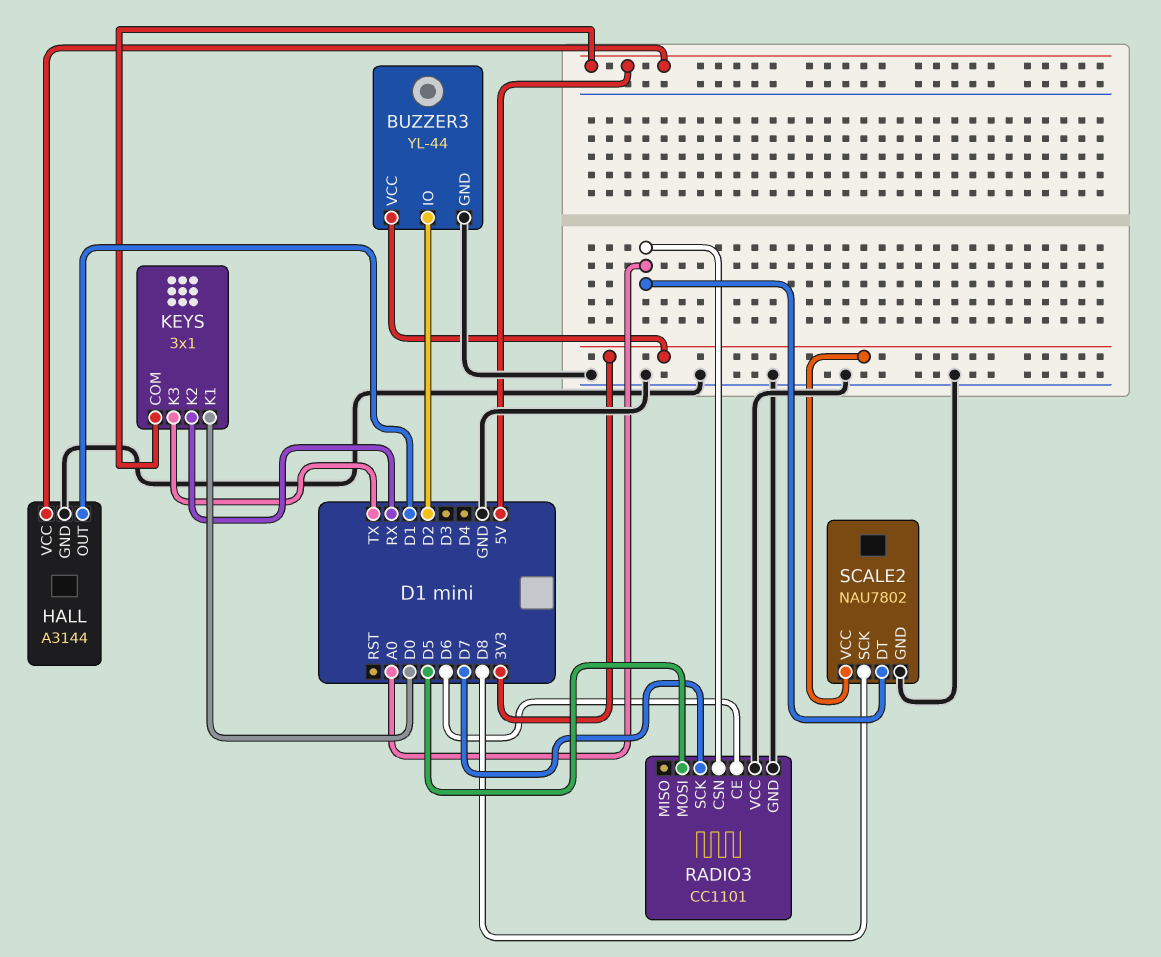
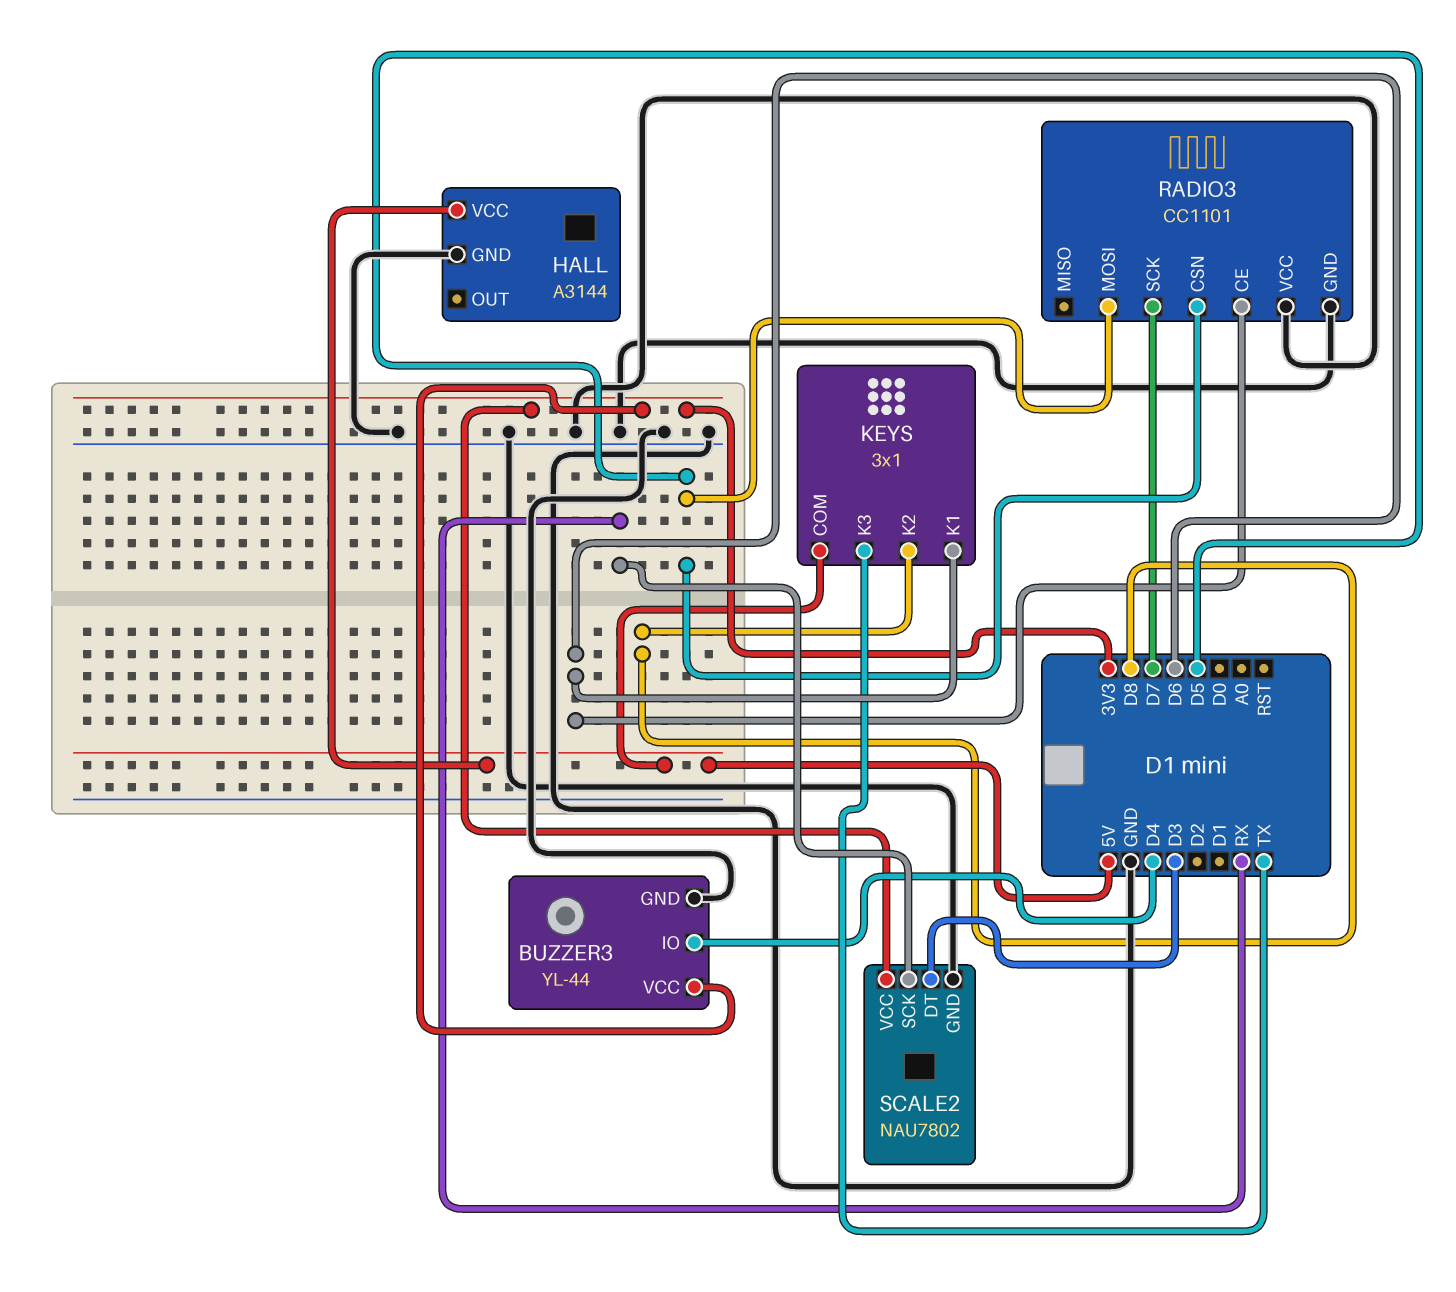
BUZZER3 pin IO: D2 -> D4
HALL pin OUT: D1 -> none
KEYS pin K1: D0 -> D6
KEYS pin K2: RX -> D8
RADIO3 pin CSN: A0 -> D5
SCALE2 pin DT: A0 -> D3
SCALE2 pin SCK: D8 -> RX

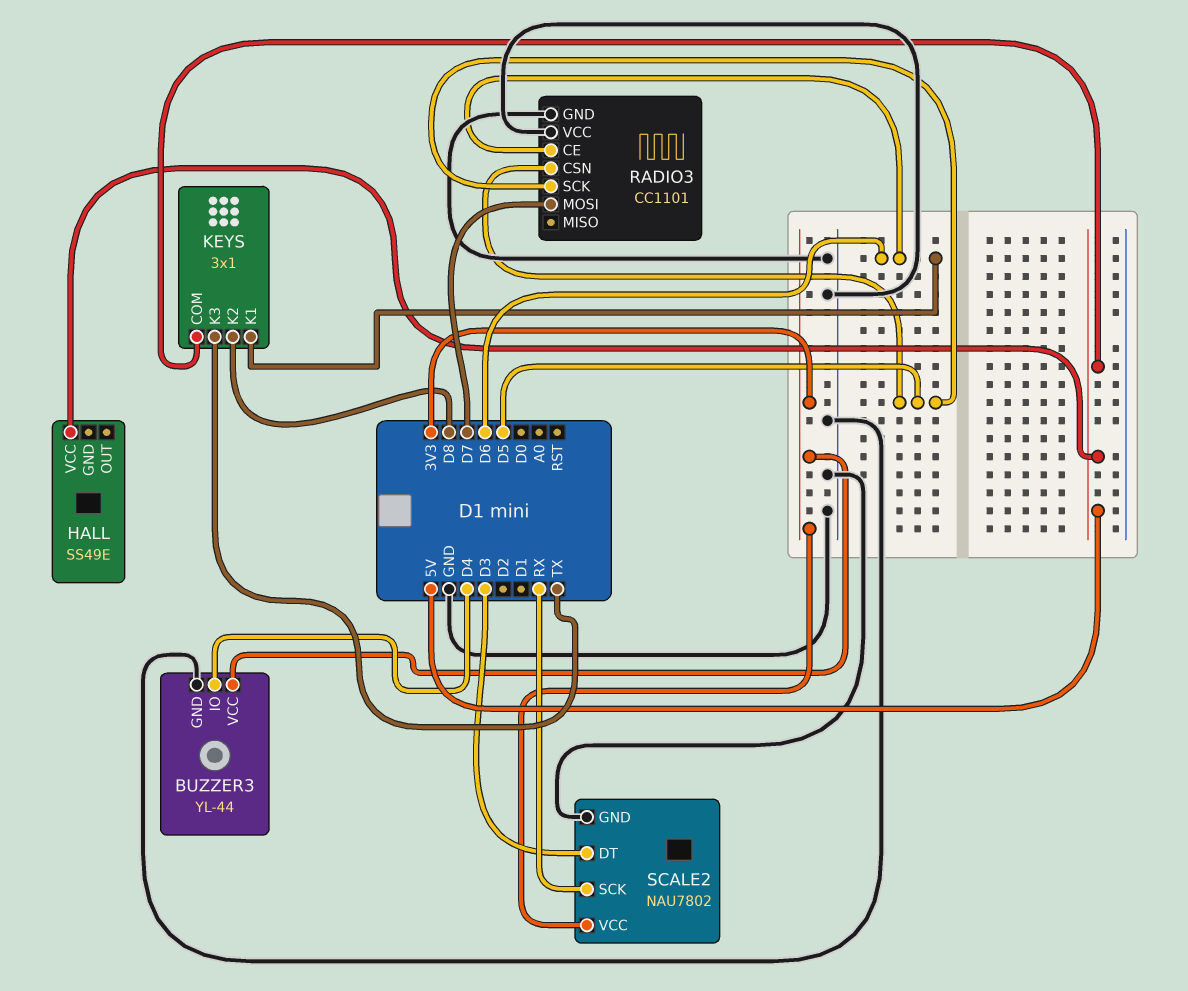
HALL: A3144 -> SS49E
HALL pin GND: GND -> none
RADIO3 pin MOSI: D5 -> D7
RADIO3 pin SCK: D7 -> D5

